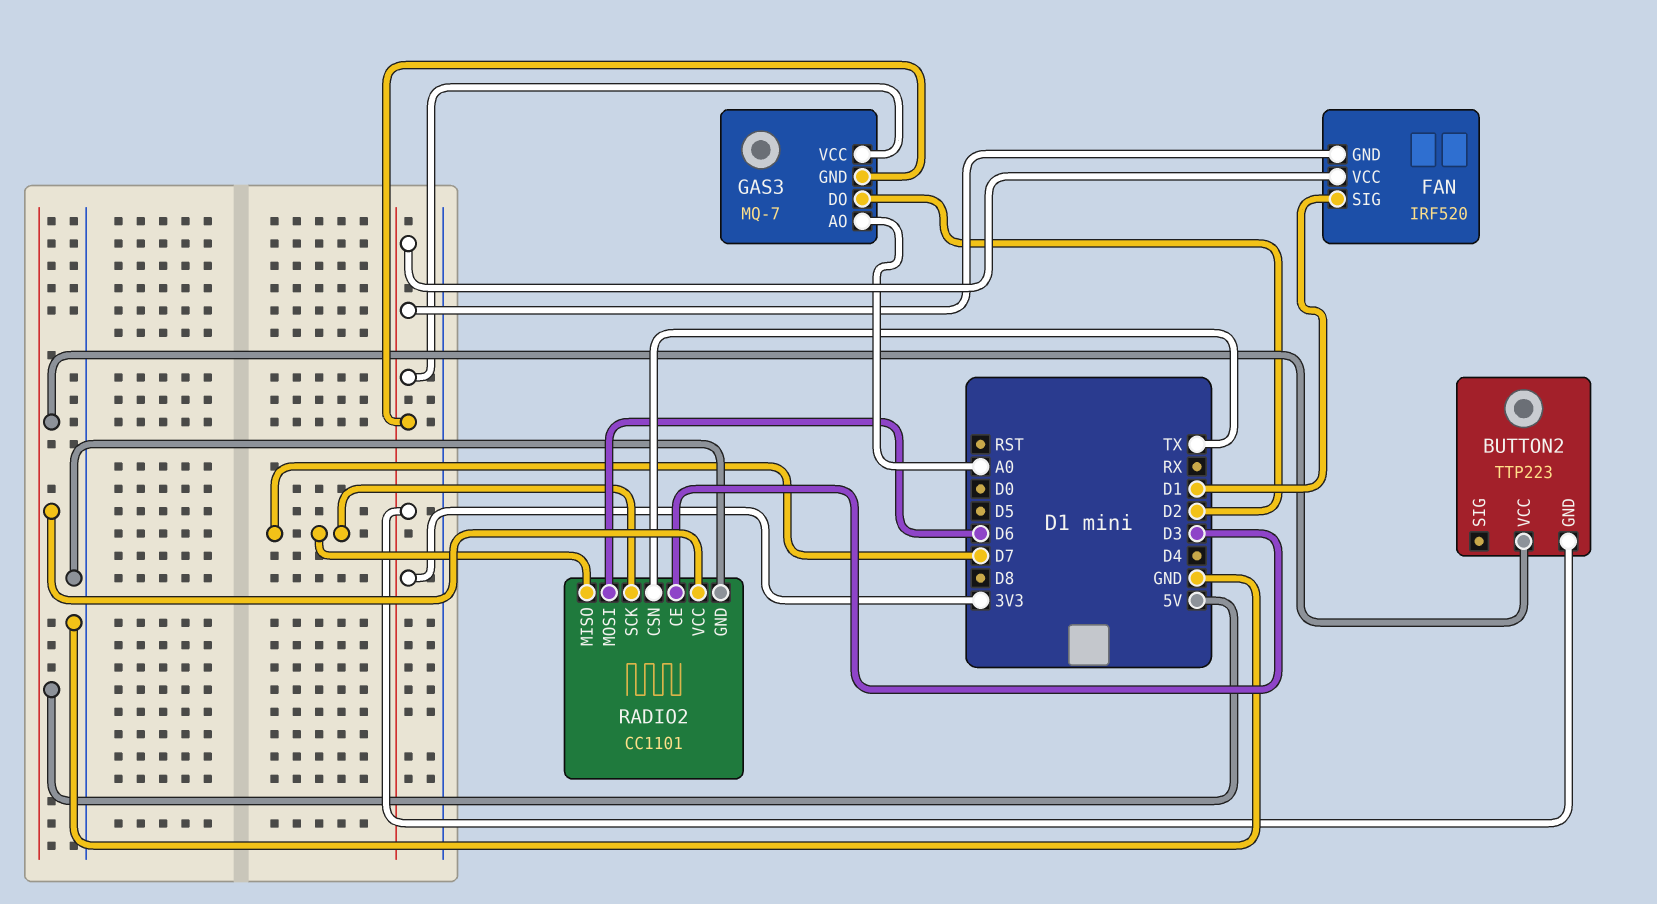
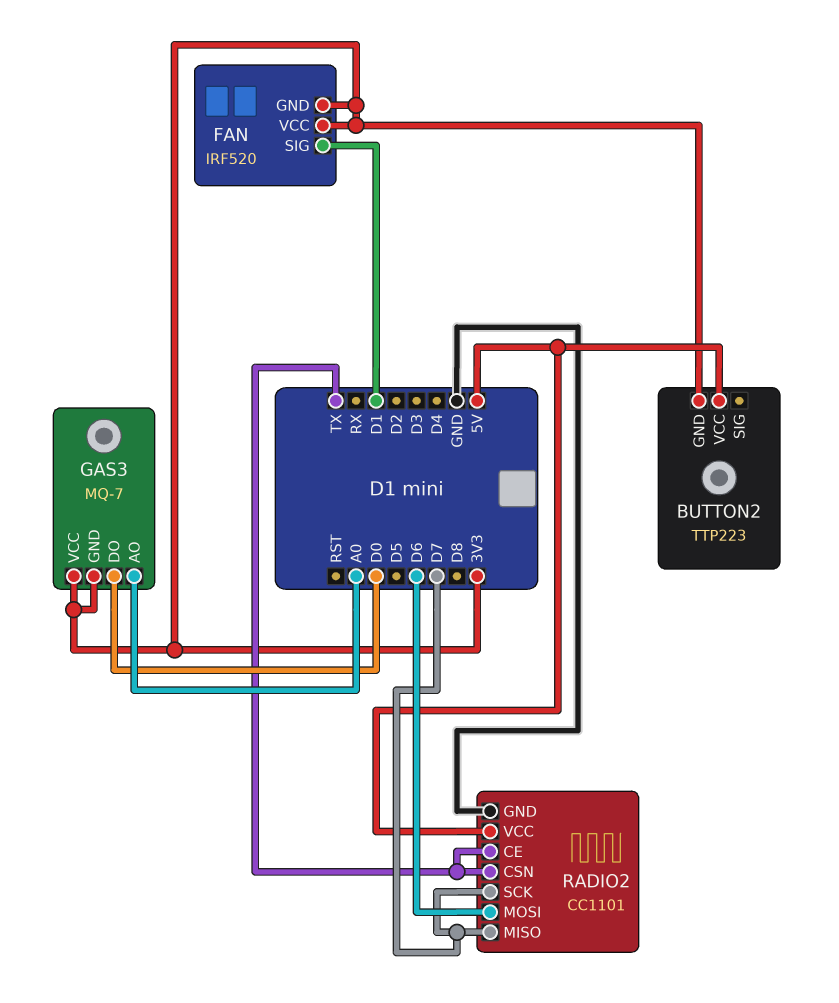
GAS3 pin DO: D2 -> D0
RADIO2 pin CE: D3 -> TX

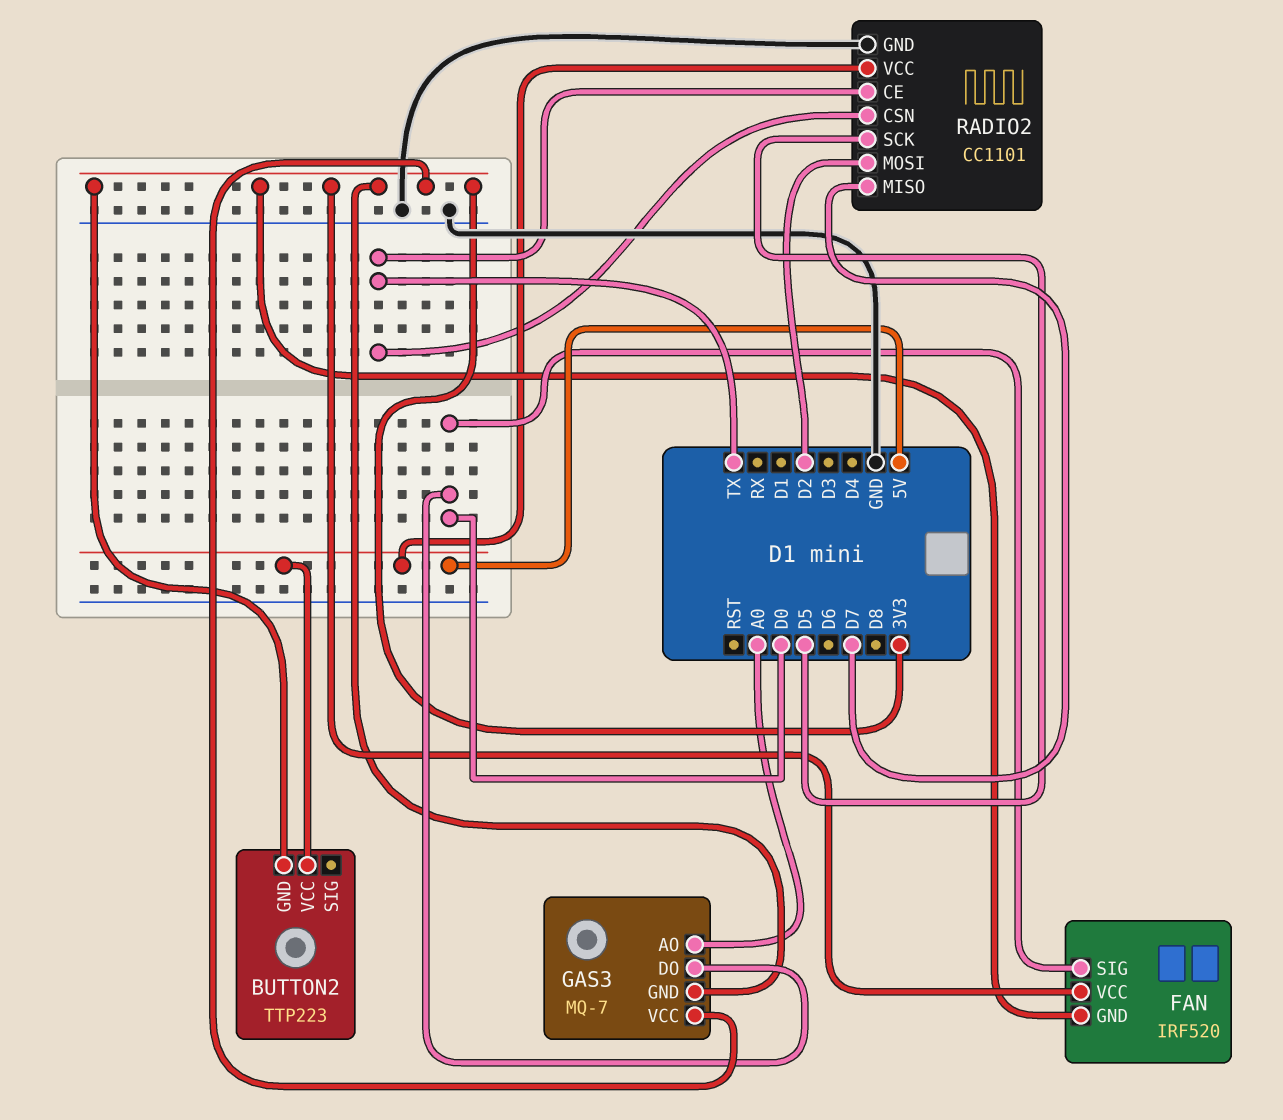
FAN pin SIG: D1 -> D0
RADIO2 pin MOSI: D6 -> D2
RADIO2 pin SCK: D7 -> D5

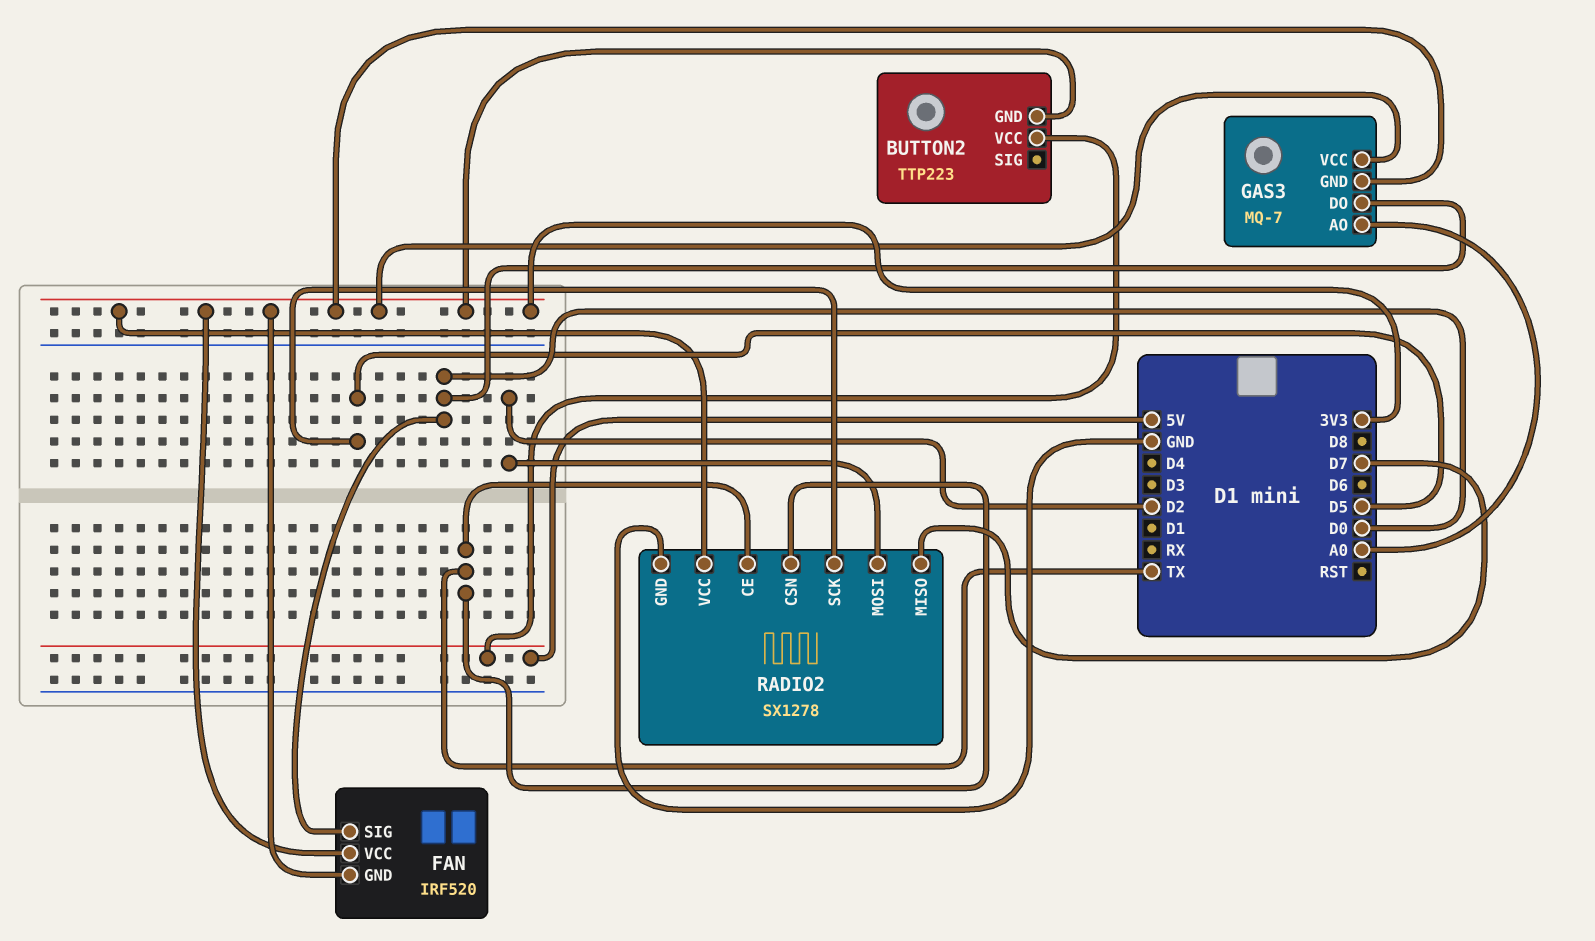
RADIO2: CC1101 -> SX1278
RADIO2 pin VCC: 5V -> 3V3

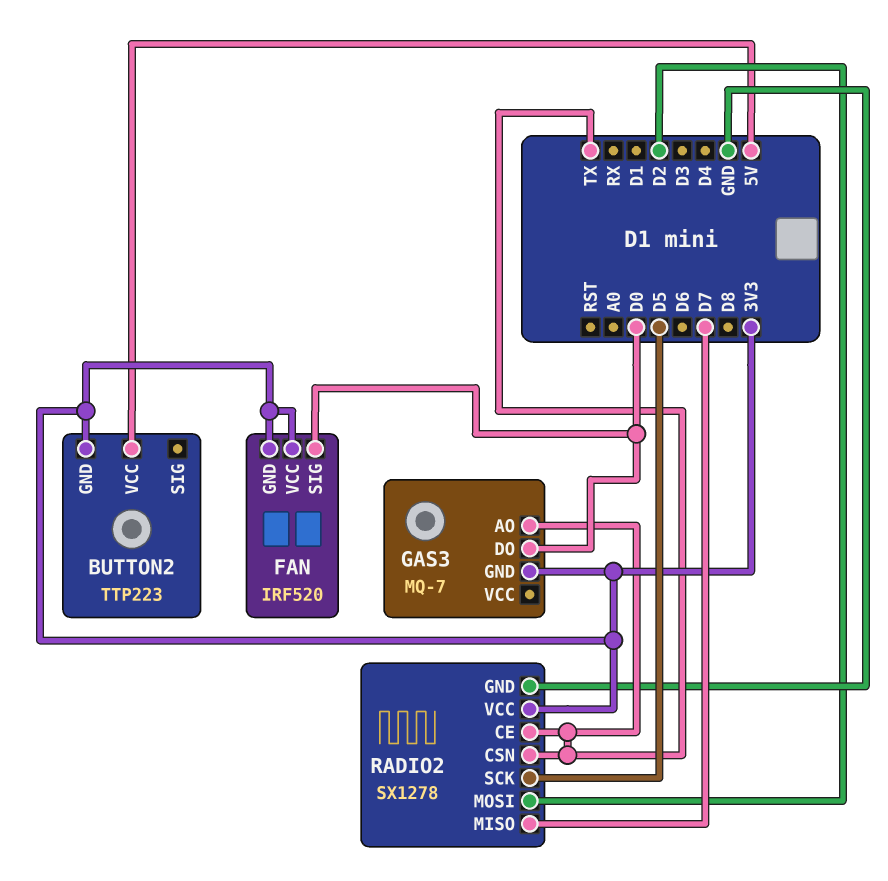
GAS3 pin AO: A0 -> TX
GAS3 pin VCC: 3V3 -> none

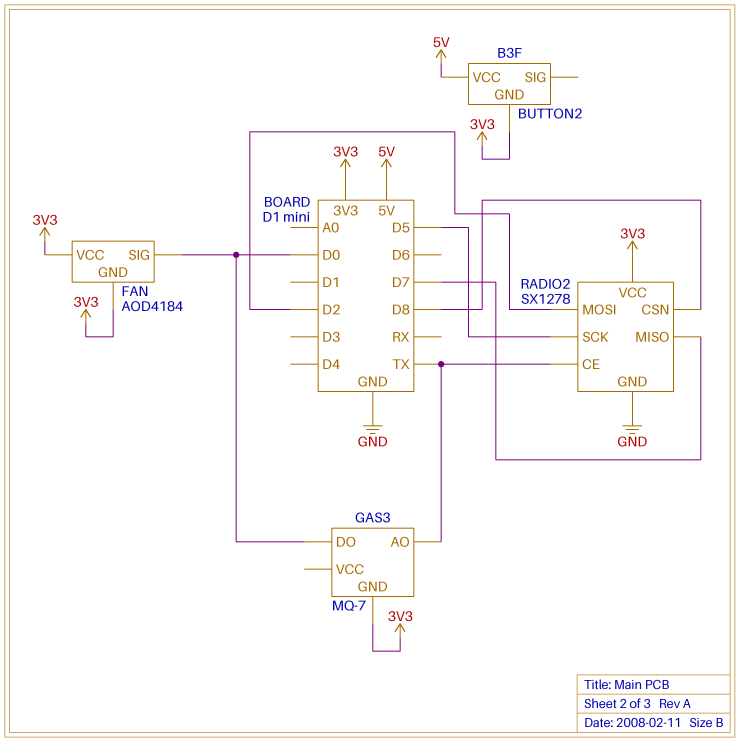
BUTTON2: TTP223 -> B3F
FAN: IRF520 -> AOD4184
RADIO2 pin CSN: TX -> D8

